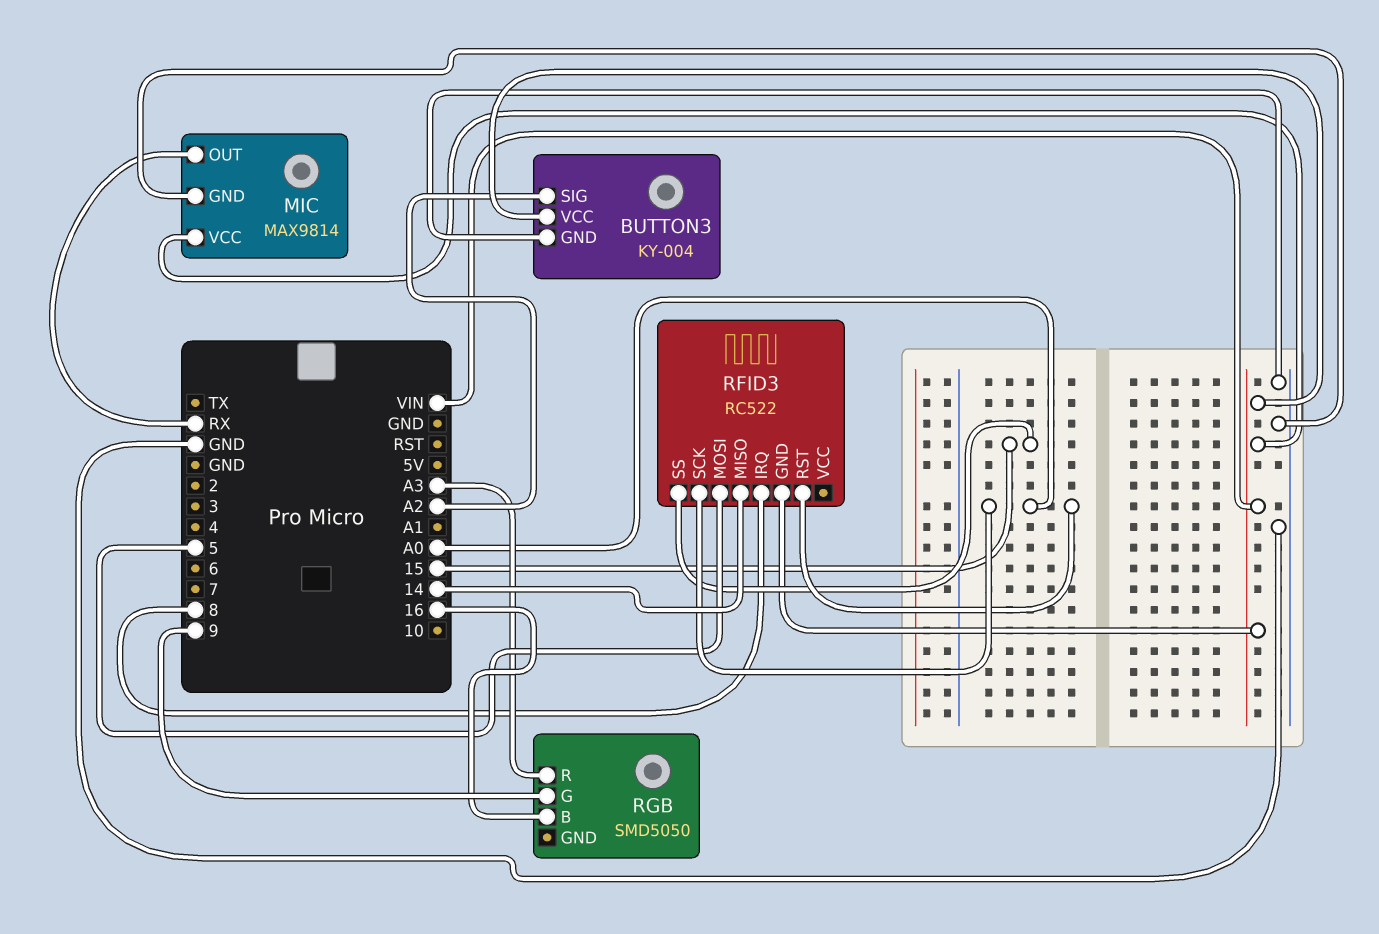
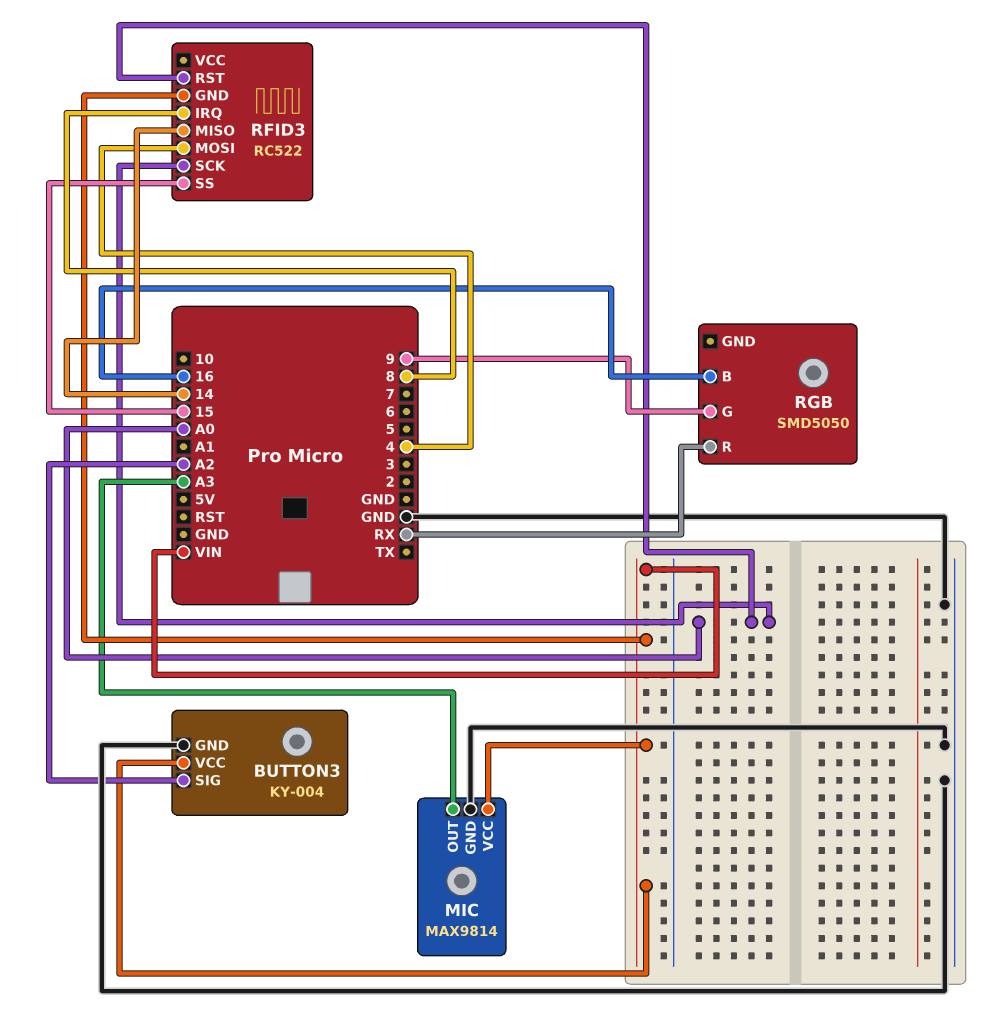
MIC pin OUT: RX -> A3
RFID3 pin MOSI: 5 -> 4
RGB pin R: A3 -> RX

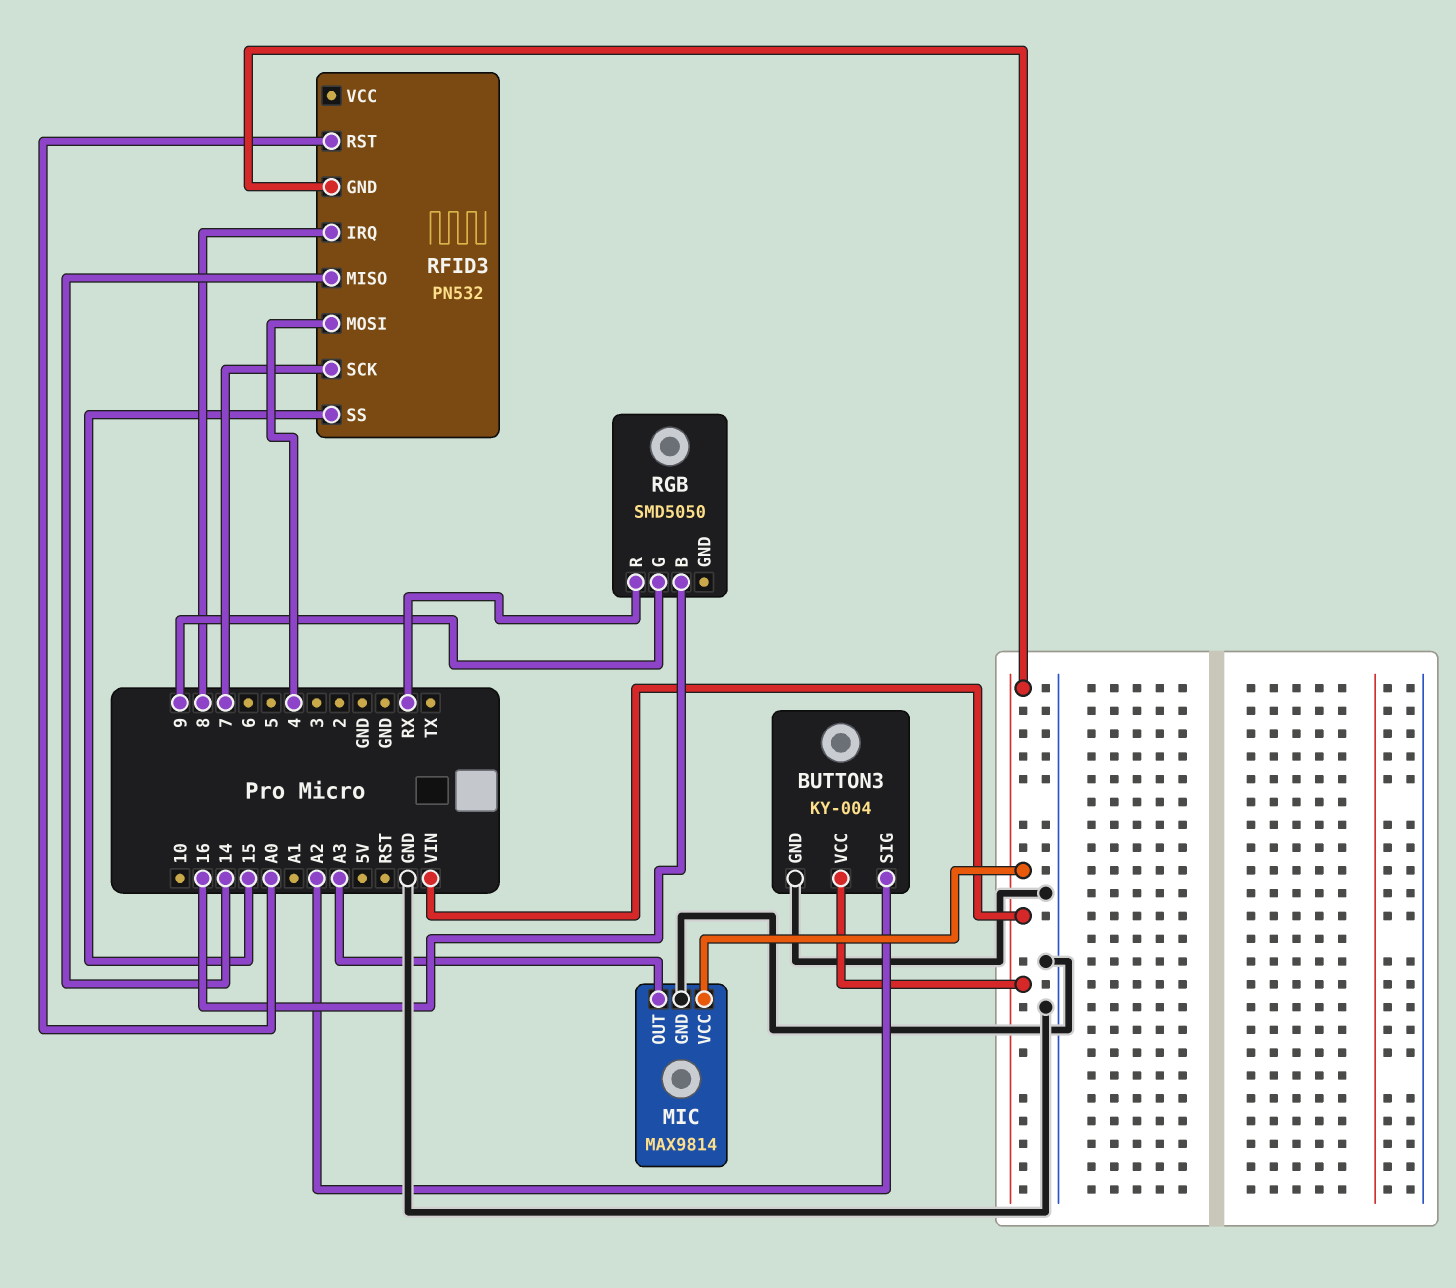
RFID3: RC522 -> PN532
RFID3 pin SCK: A0 -> 7

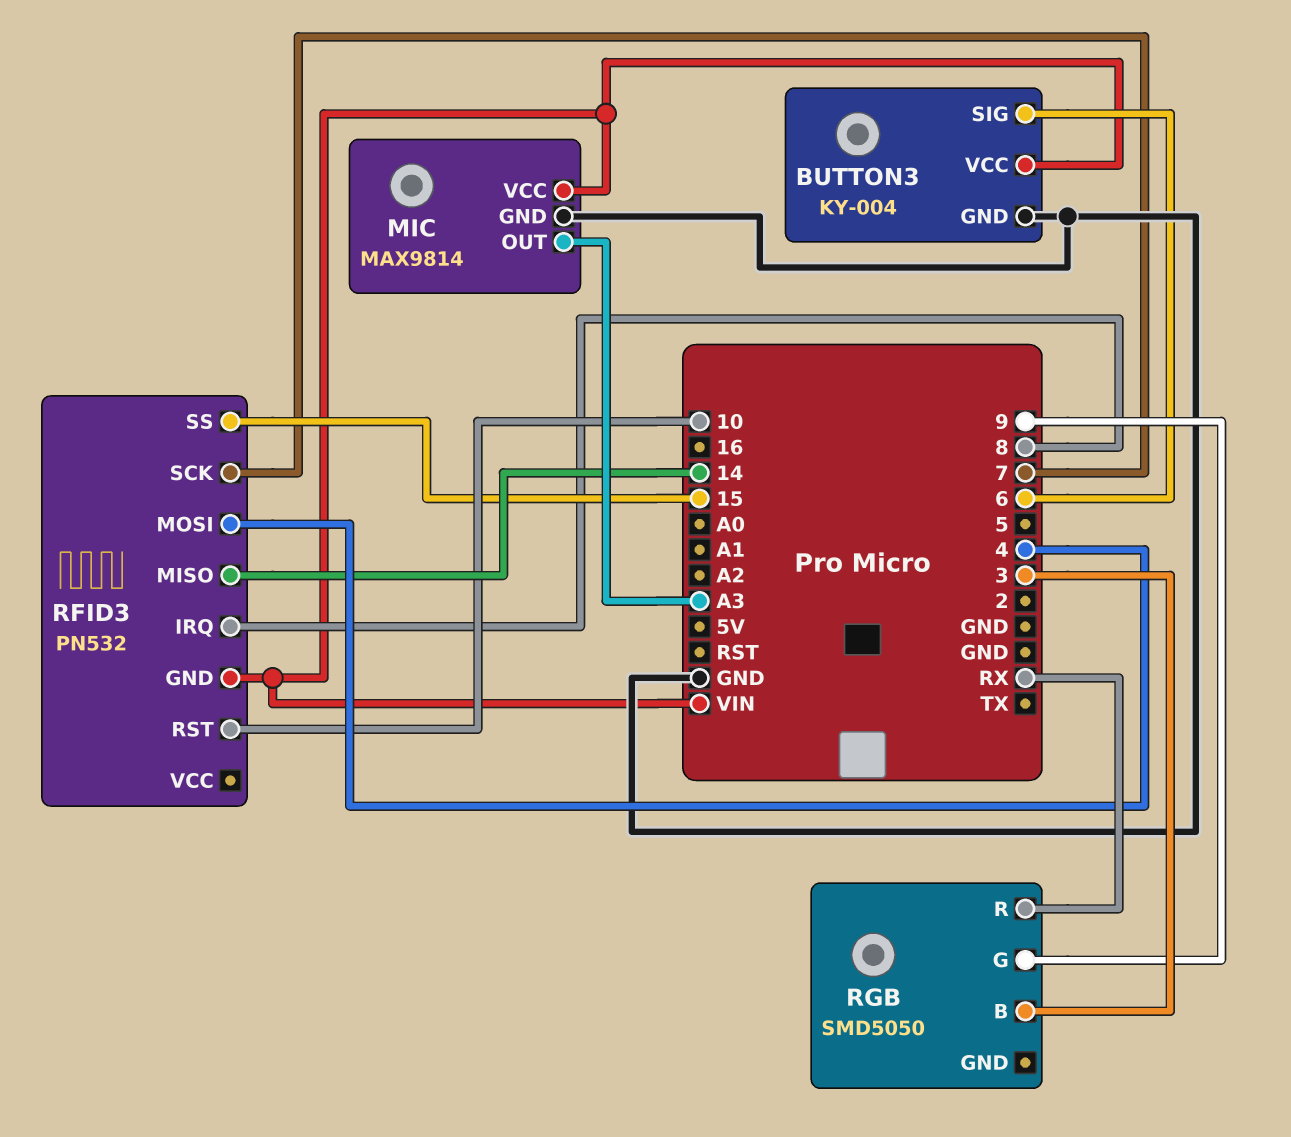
BUTTON3 pin SIG: A2 -> 6
RFID3 pin RST: A0 -> 10
RGB pin B: 16 -> 3

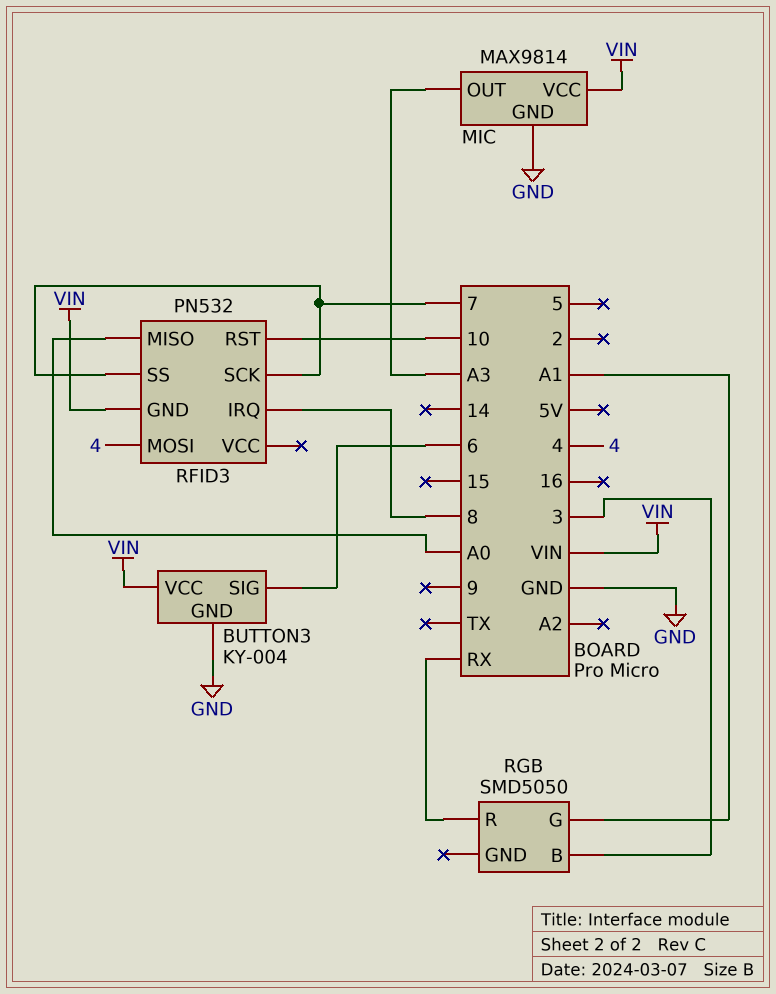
RFID3 pin MISO: 14 -> A0
RFID3 pin SS: 15 -> 7
RGB pin G: 9 -> A1

